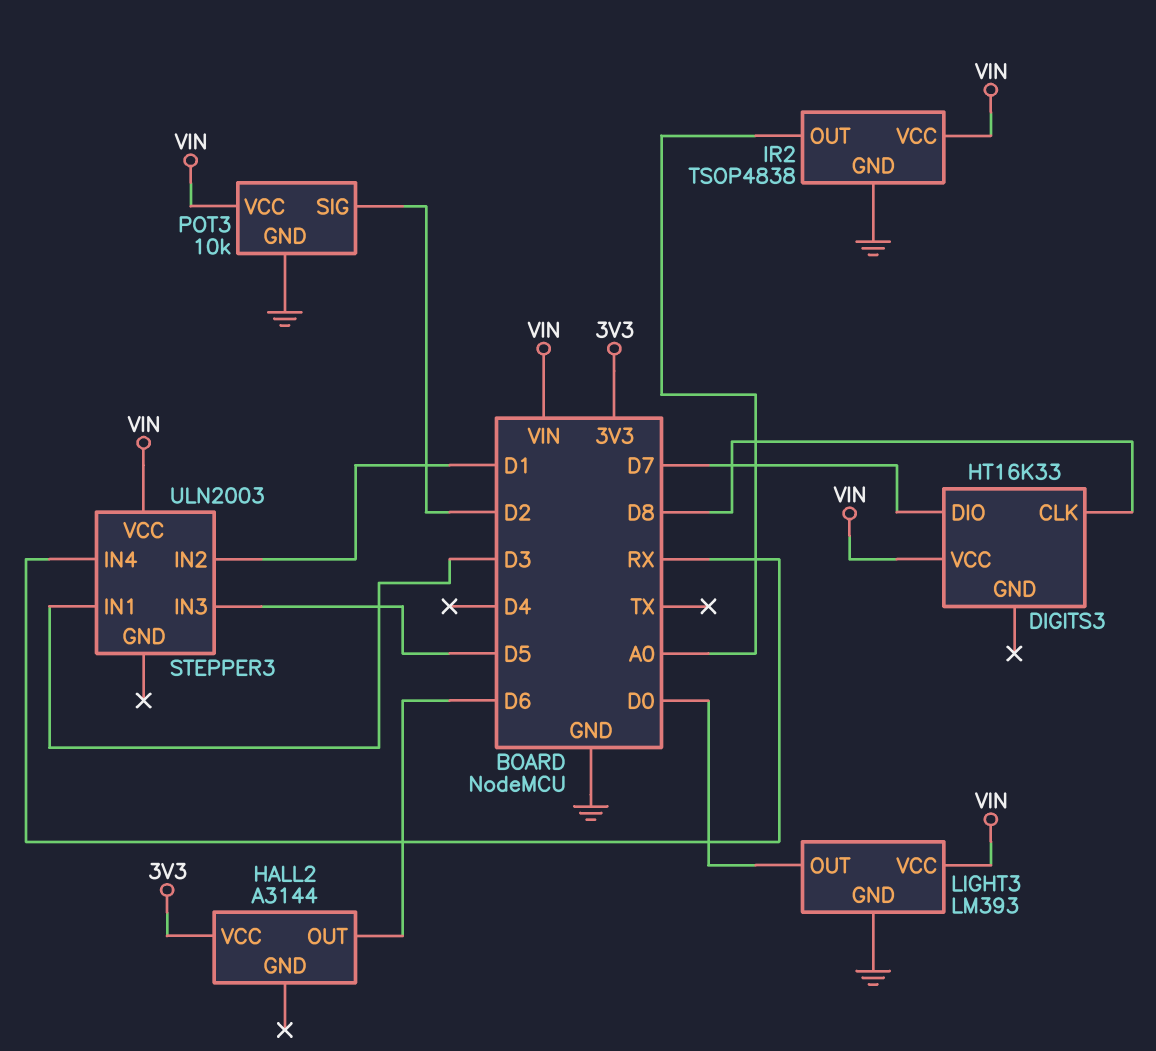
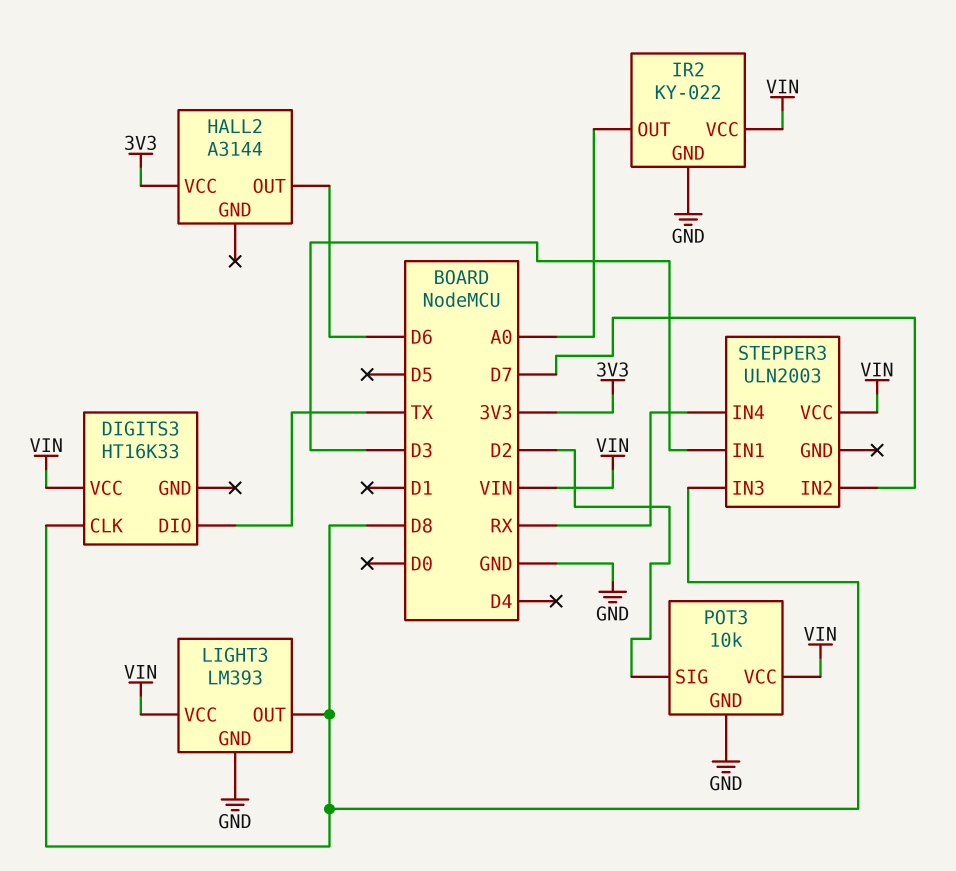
DIGITS3 pin DIO: D7 -> TX
IR2: TSOP4838 -> KY-022
LIGHT3 pin OUT: D0 -> D8
STEPPER3 pin IN2: D1 -> D7
STEPPER3 pin IN3: D5 -> D8

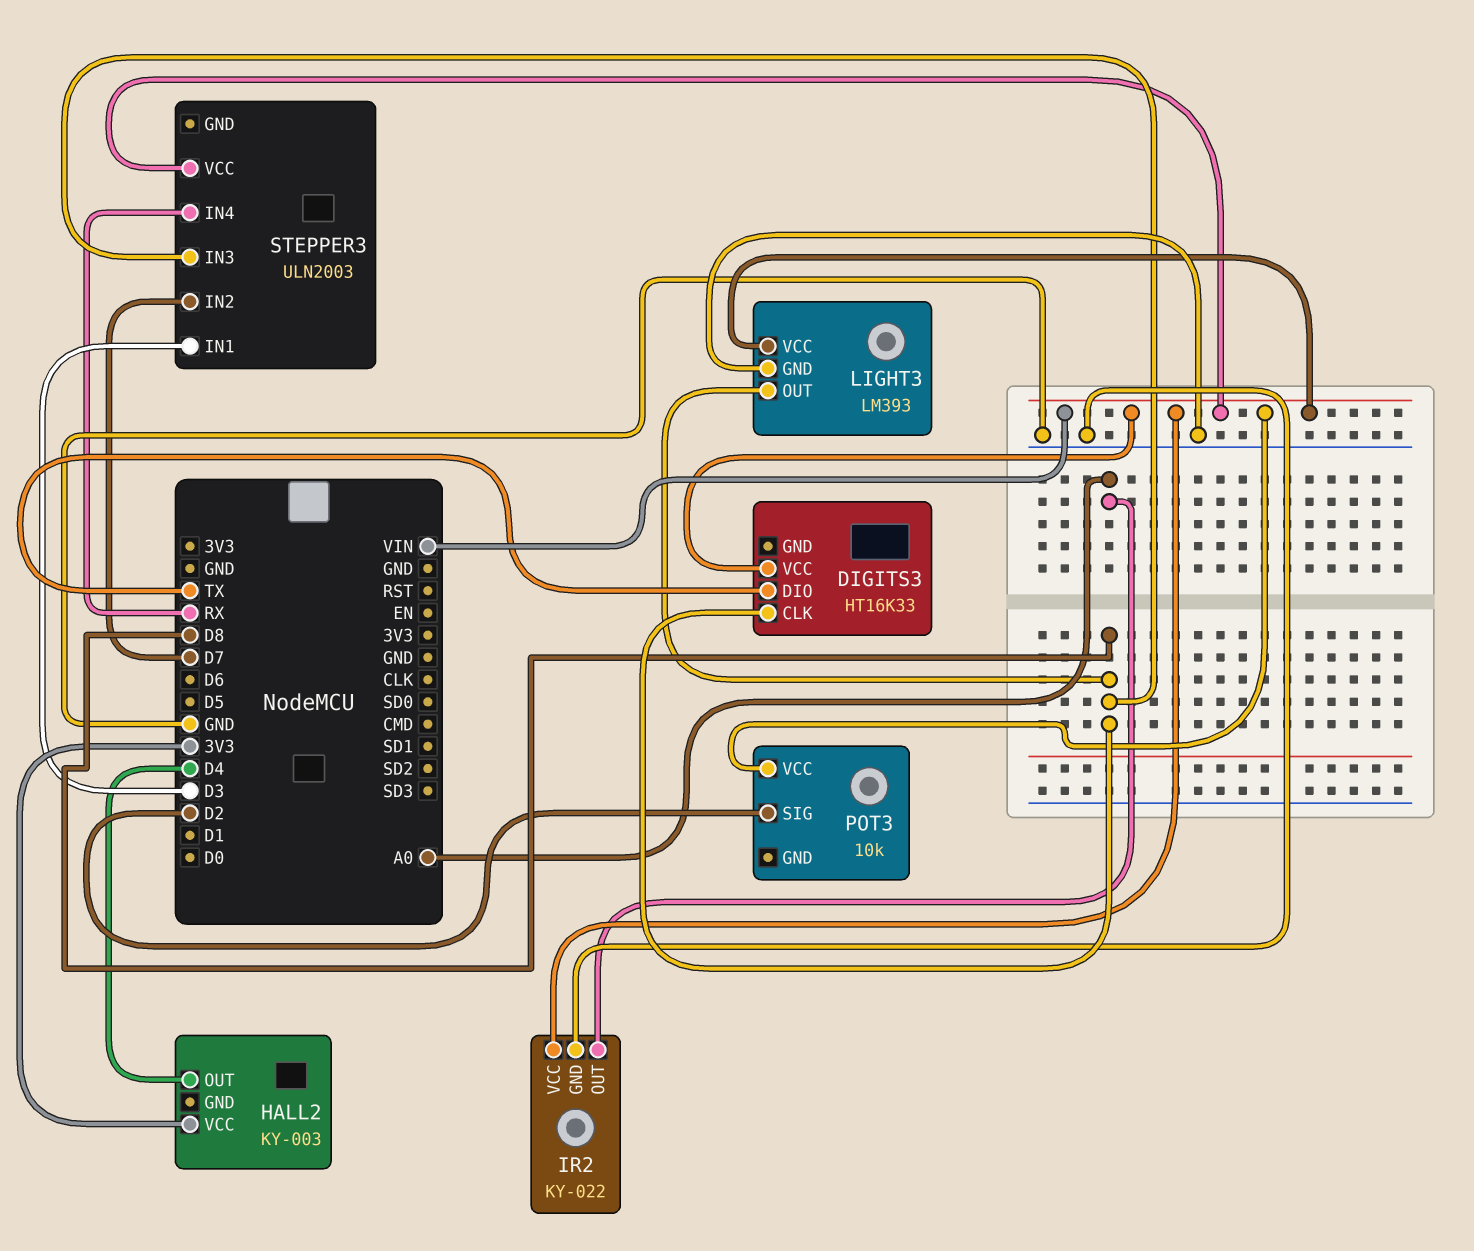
HALL2: A3144 -> KY-003
HALL2 pin OUT: D6 -> D4
POT3 pin GND: GND -> none

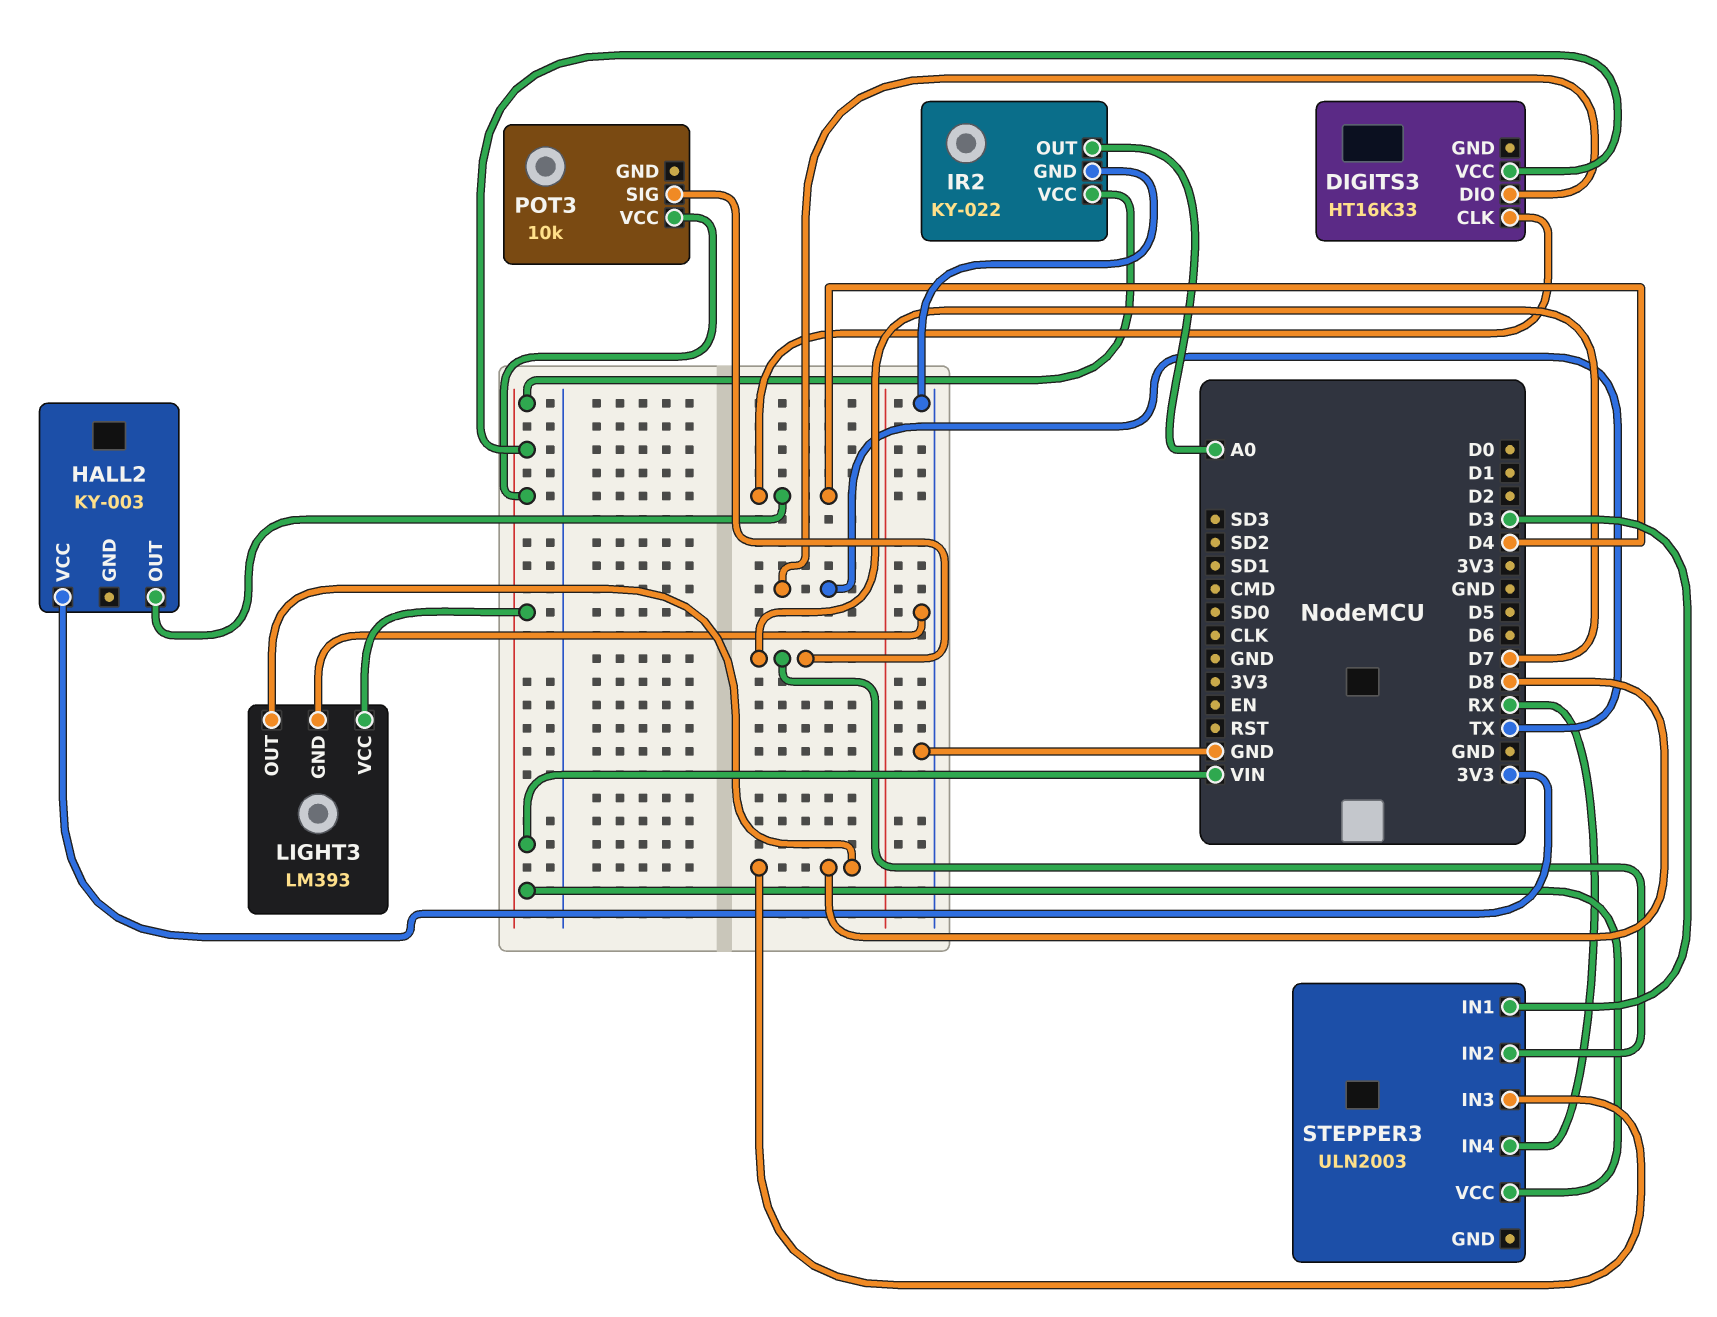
DIGITS3 pin CLK: D8 -> D4
POT3 pin SIG: D2 -> D7

